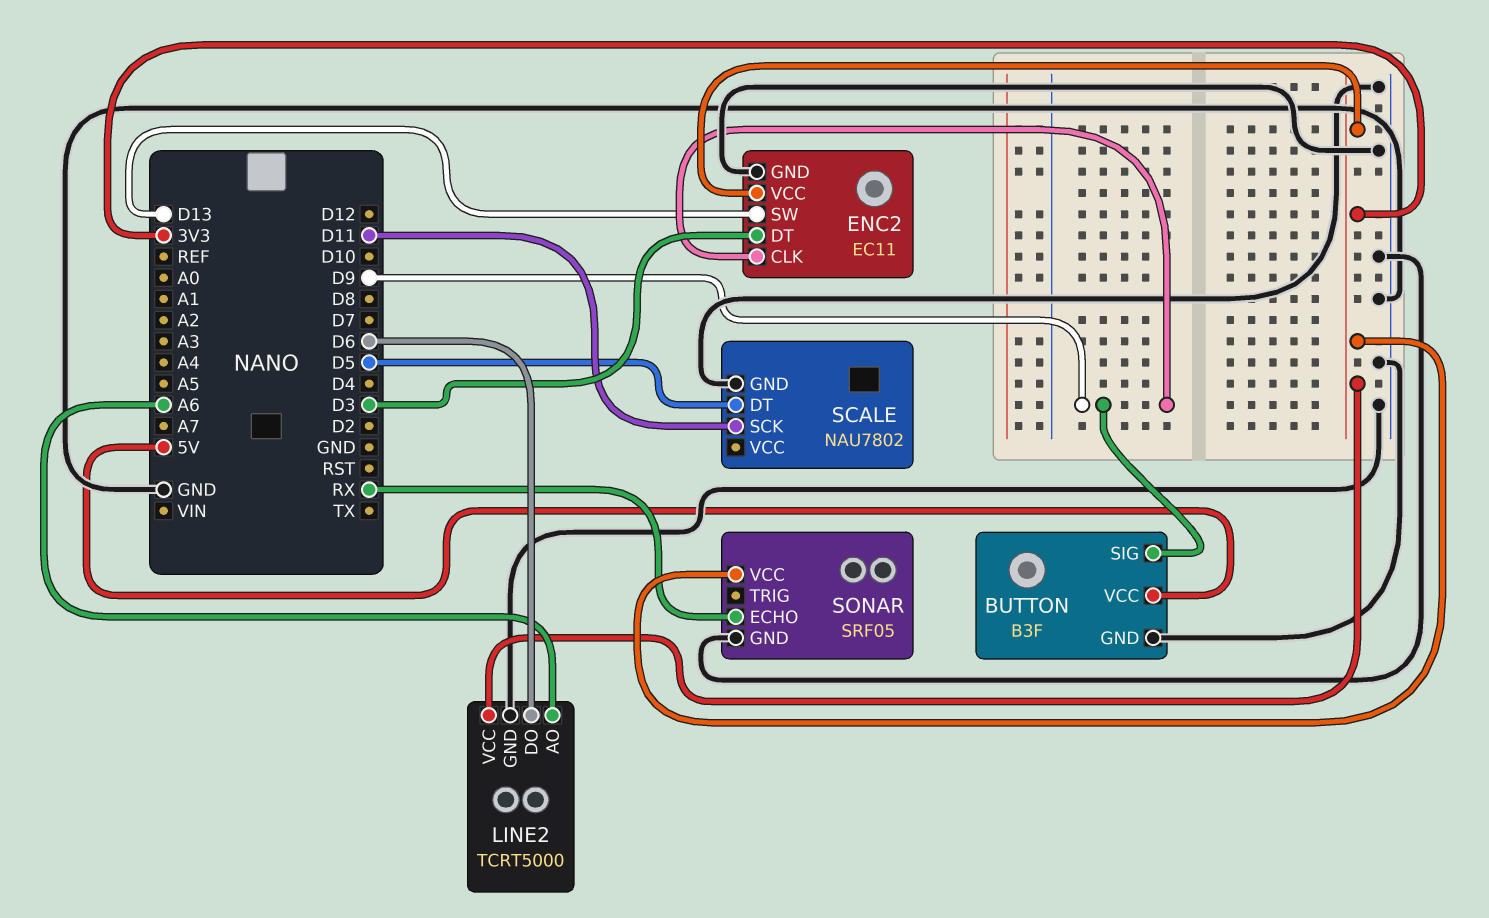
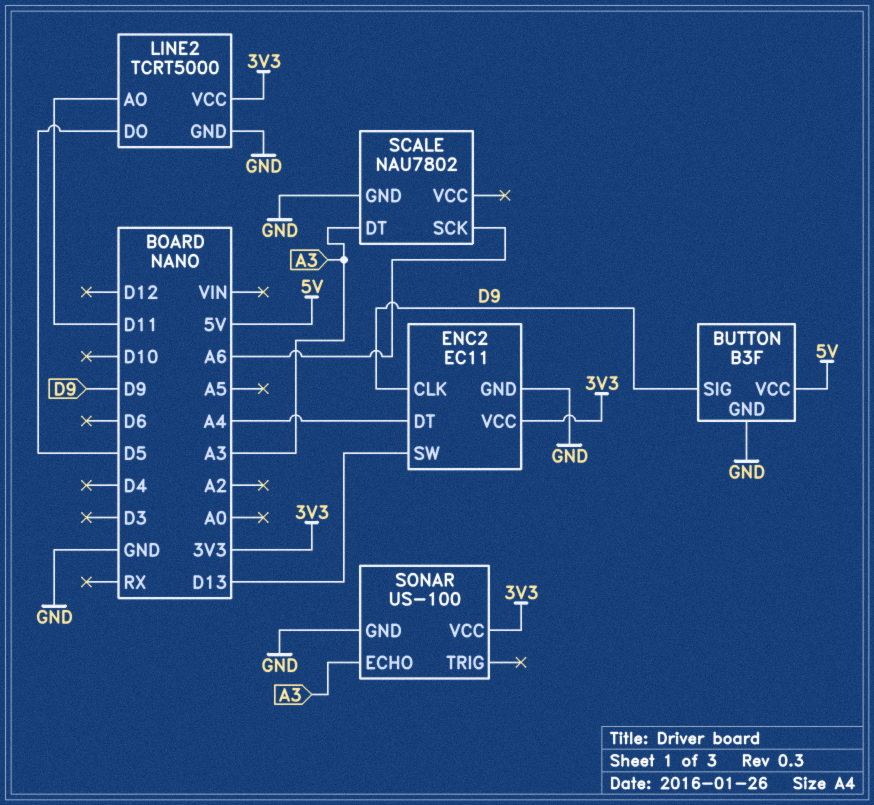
ENC2 pin DT: D3 -> A4
LINE2 pin AO: A6 -> D11
LINE2 pin DO: D6 -> D5
SCALE pin DT: D5 -> A3
SCALE pin SCK: D11 -> A6
SONAR: SRF05 -> US-100
SONAR pin ECHO: RX -> A3

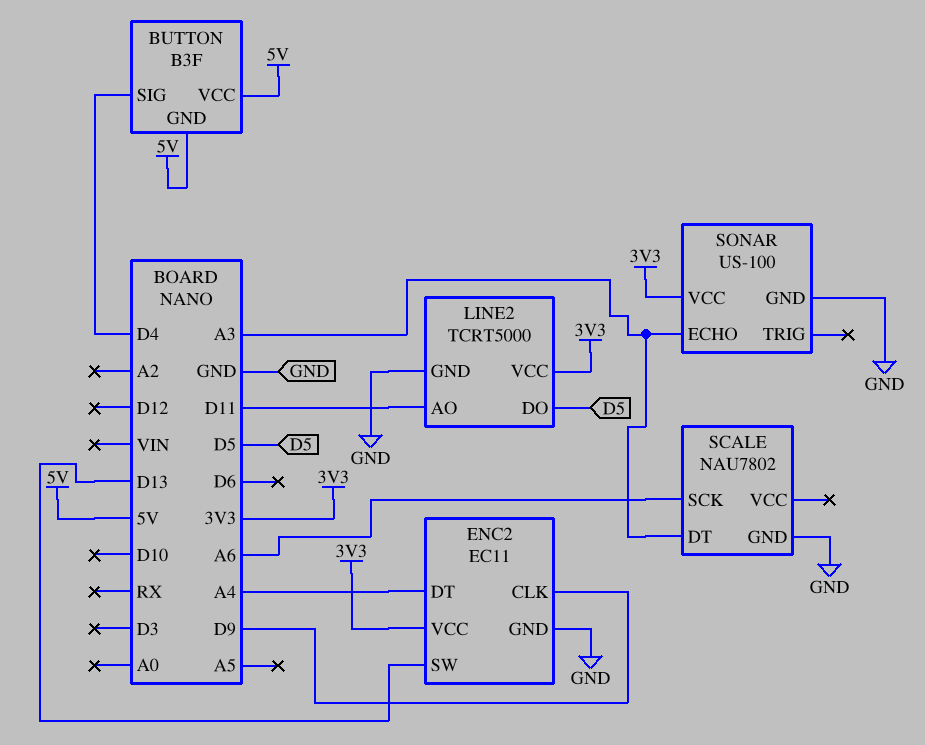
BUTTON pin GND: GND -> 5V
BUTTON pin SIG: D9 -> D4

